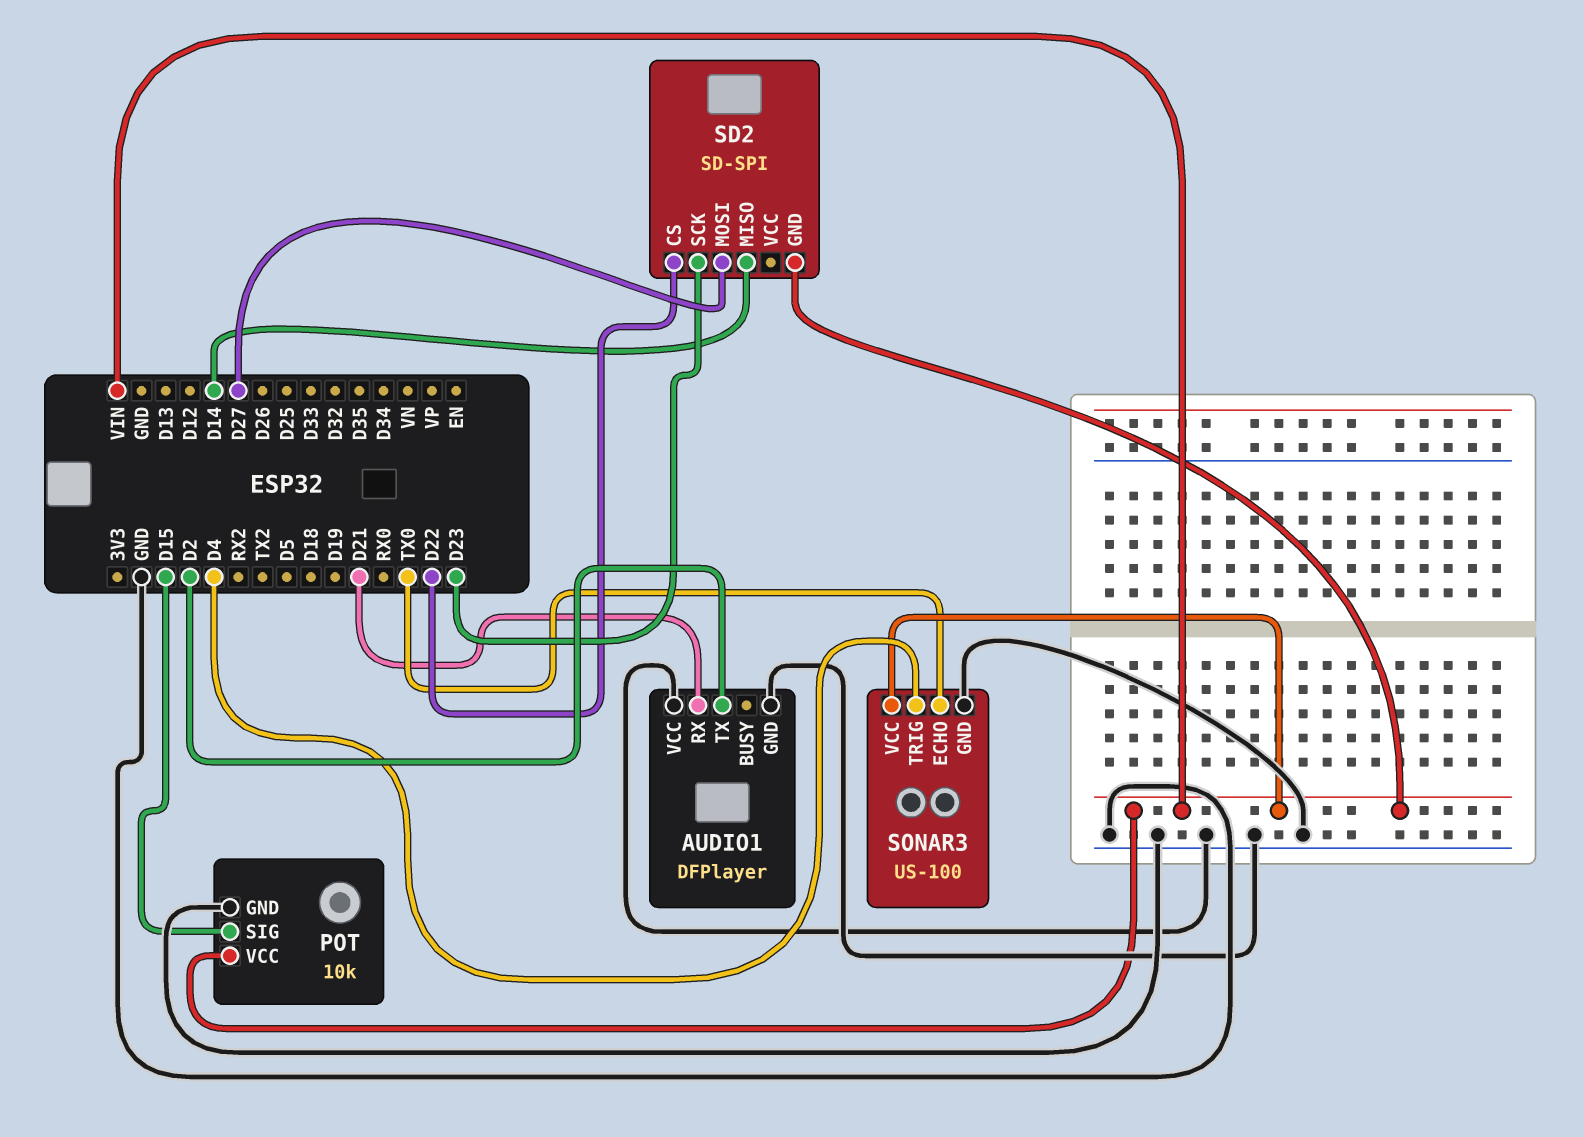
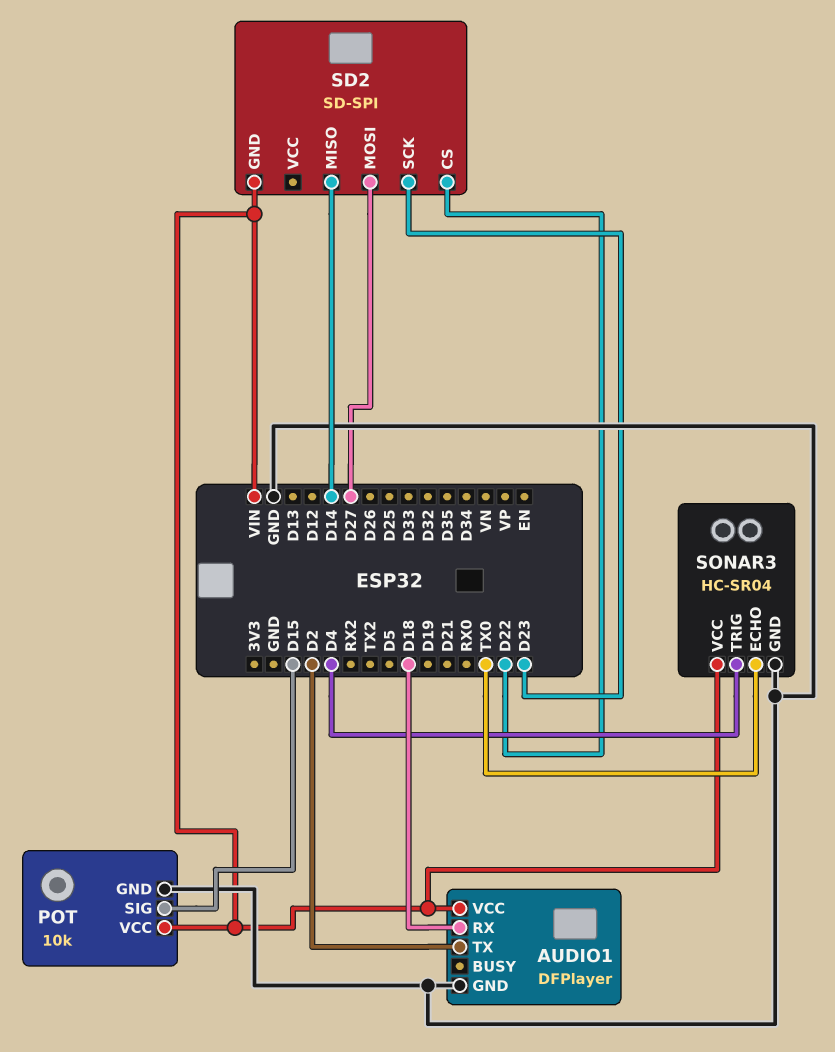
AUDIO1 pin RX: D21 -> D18
AUDIO1 pin VCC: GND -> VIN
SONAR3: US-100 -> HC-SR04

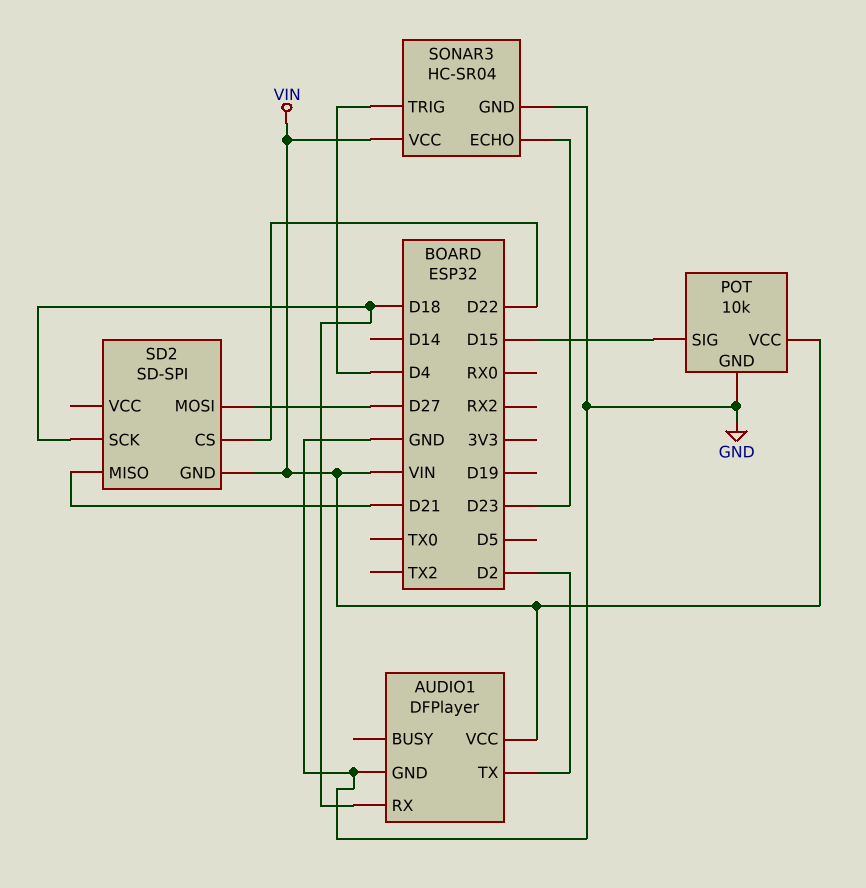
SD2 pin MISO: D14 -> D21
SD2 pin SCK: D23 -> D18
SONAR3 pin ECHO: TX0 -> D23

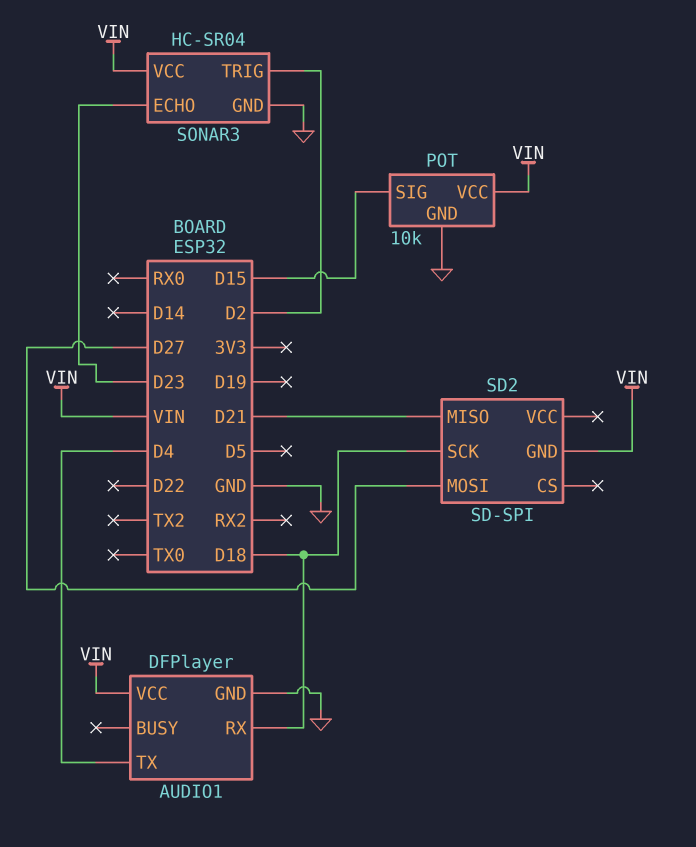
AUDIO1 pin TX: D2 -> D4
SD2 pin CS: D22 -> none
SONAR3 pin TRIG: D4 -> D2

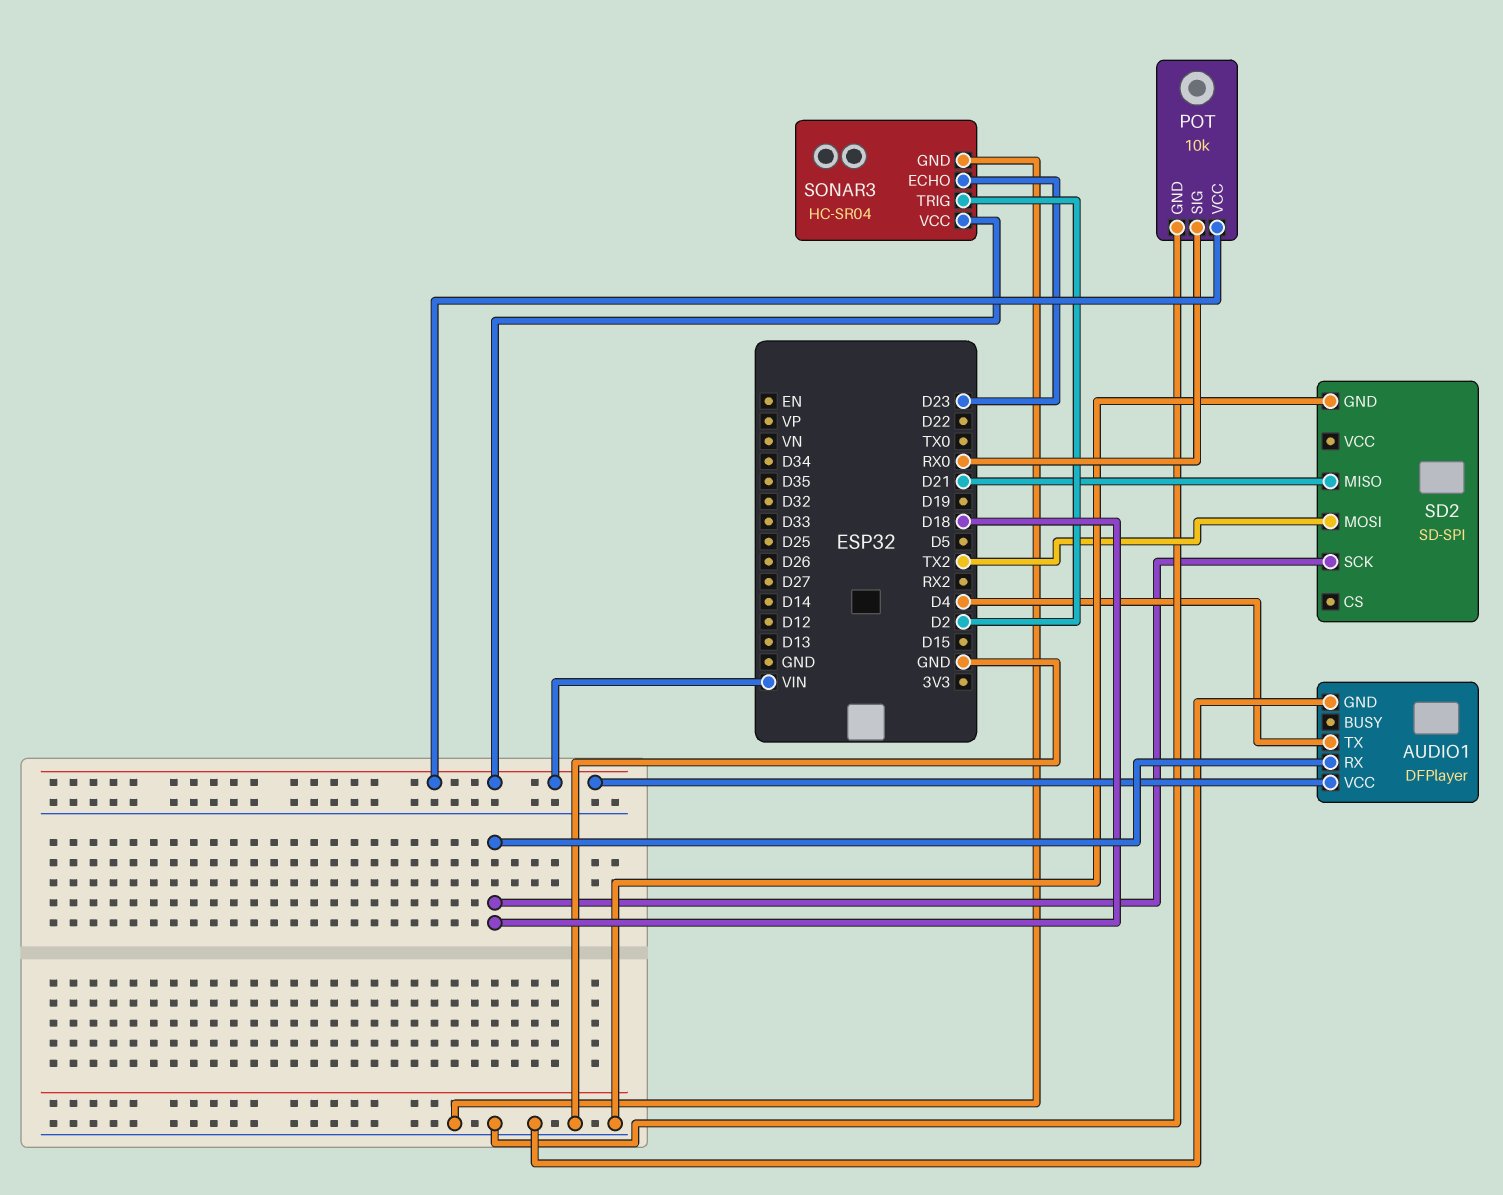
POT pin SIG: D15 -> RX0
SD2 pin GND: VIN -> GND
SD2 pin MOSI: D27 -> TX2

